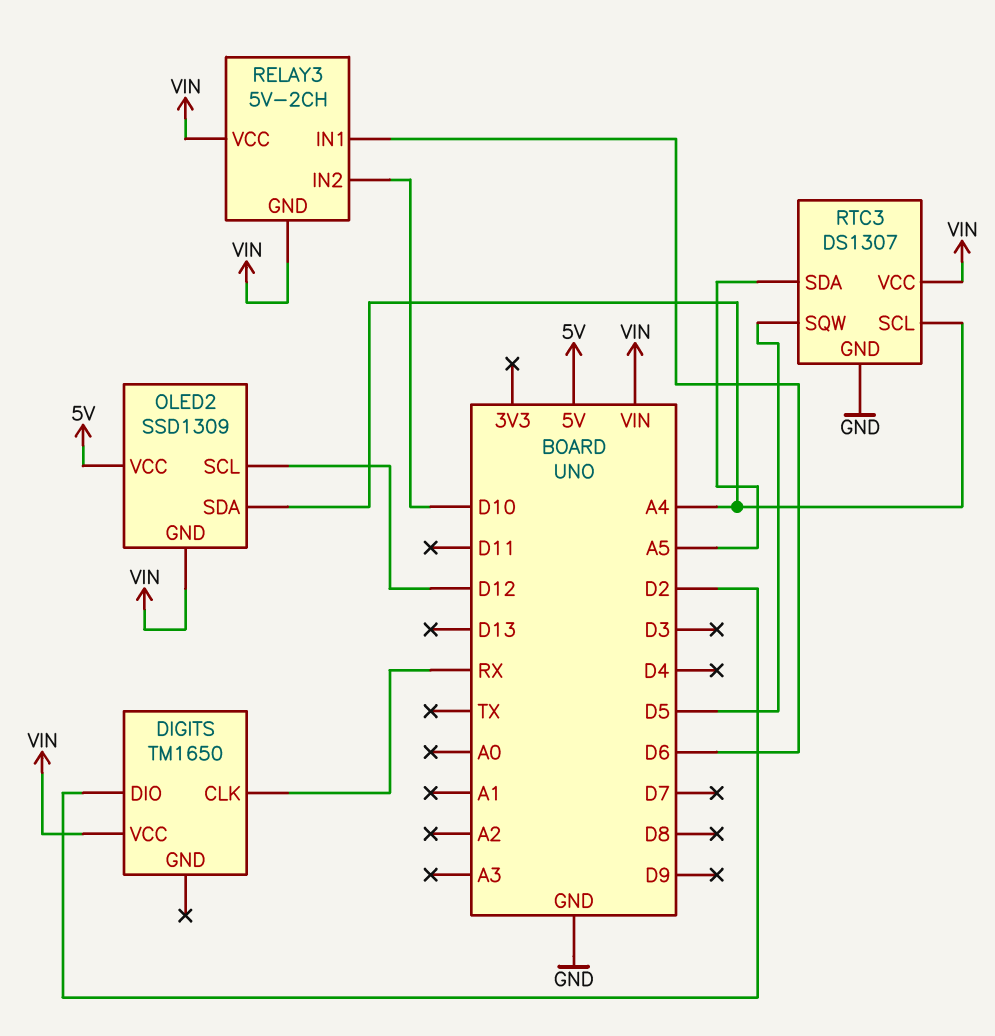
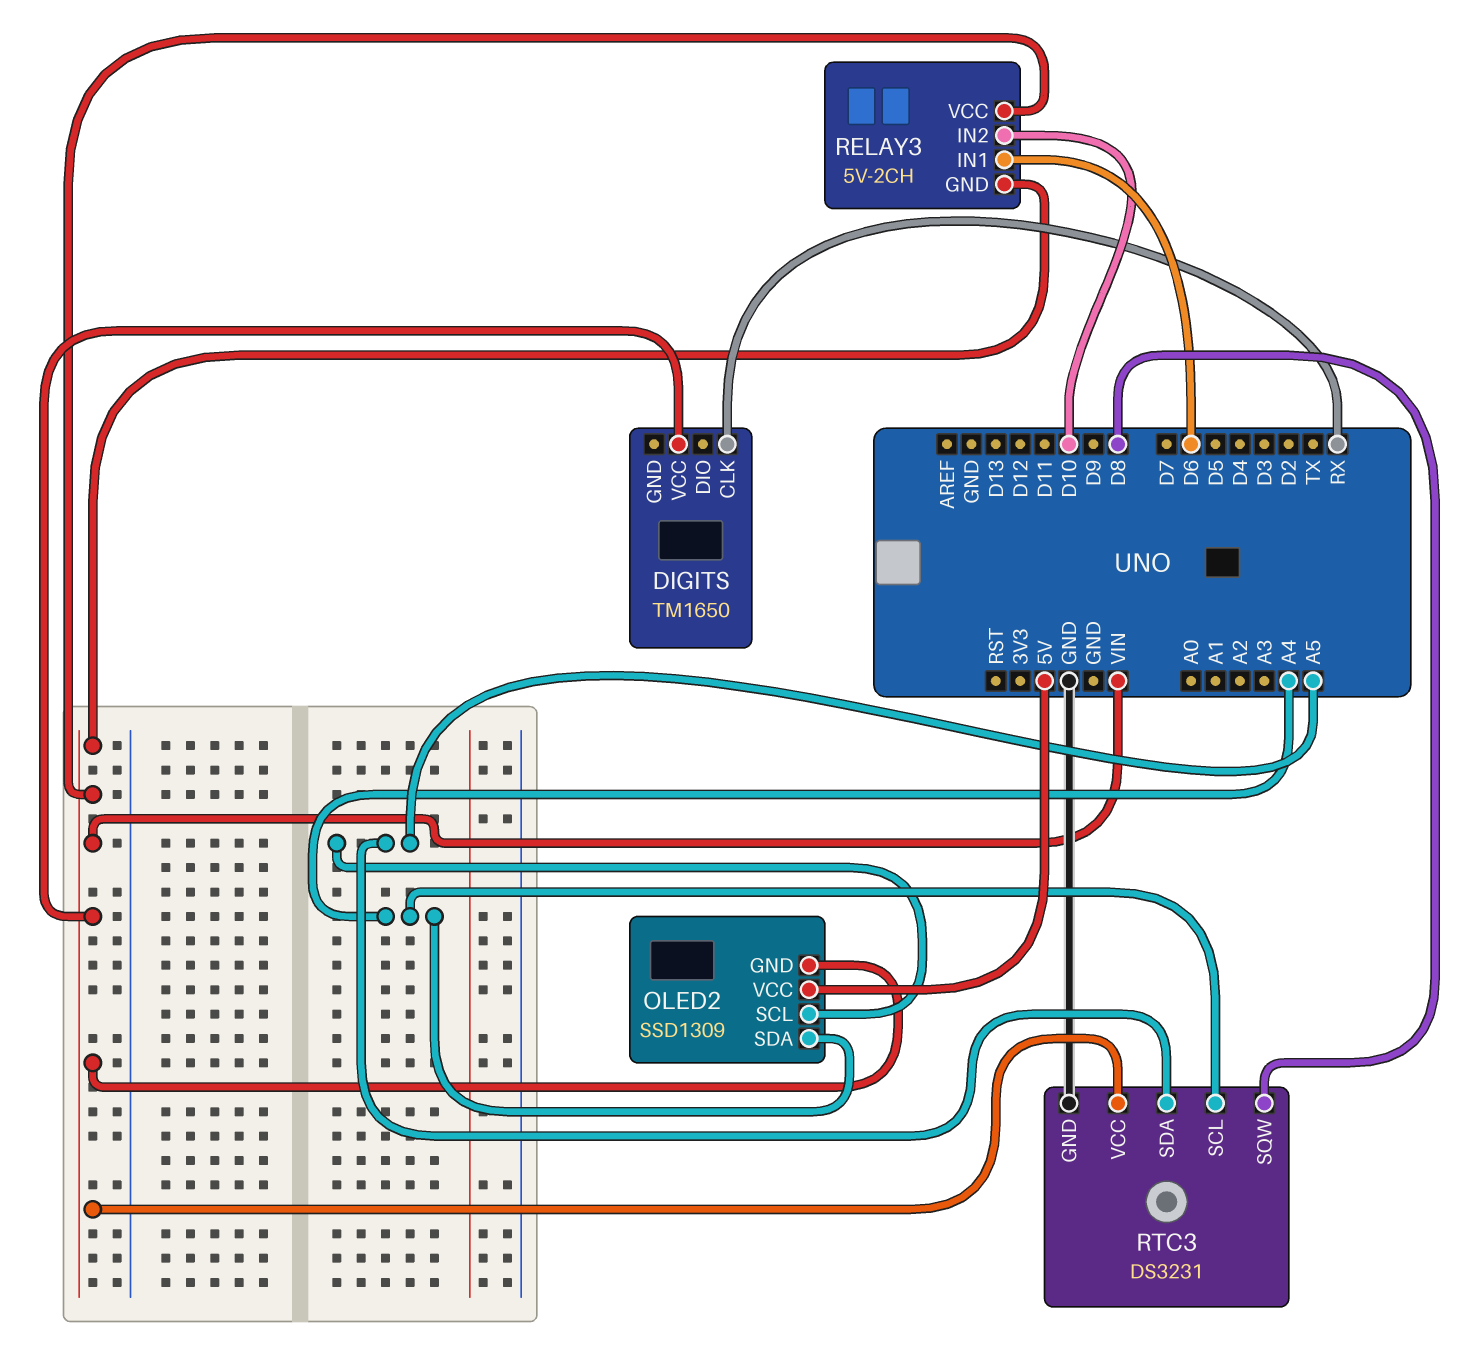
DIGITS pin DIO: D2 -> none
OLED2 pin SCL: D12 -> A5
RTC3: DS1307 -> DS3231
RTC3 pin SQW: D5 -> D8

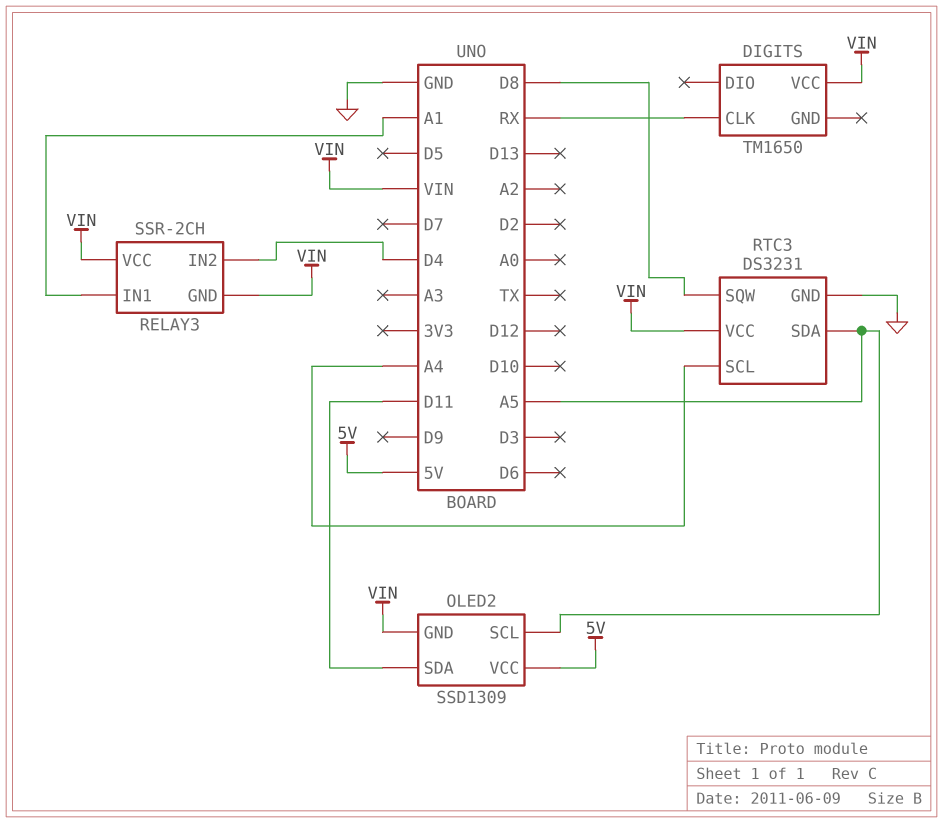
OLED2 pin SDA: A4 -> D11
RELAY3: 5V-2CH -> SSR-2CH
RELAY3 pin IN1: D6 -> A1
RELAY3 pin IN2: D10 -> D4

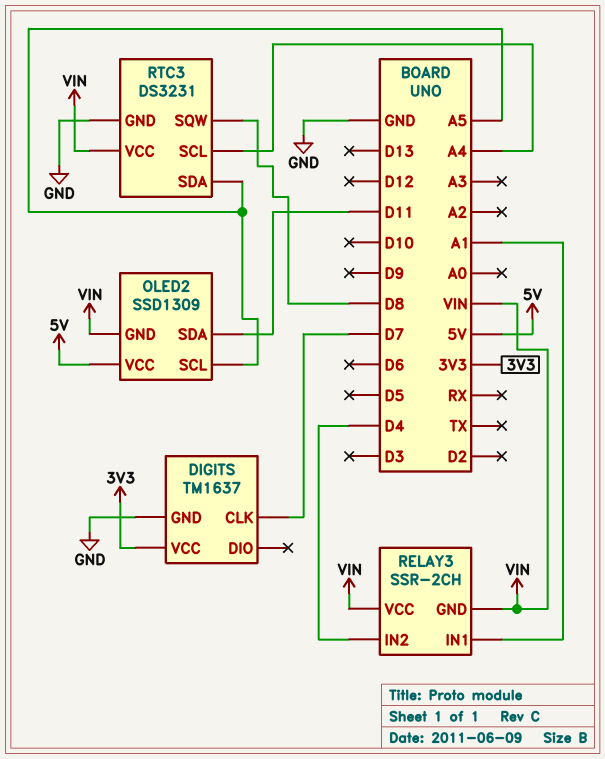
DIGITS: TM1650 -> TM1637
DIGITS pin CLK: RX -> D7
DIGITS pin GND: none -> GND
DIGITS pin VCC: VIN -> 3V3

